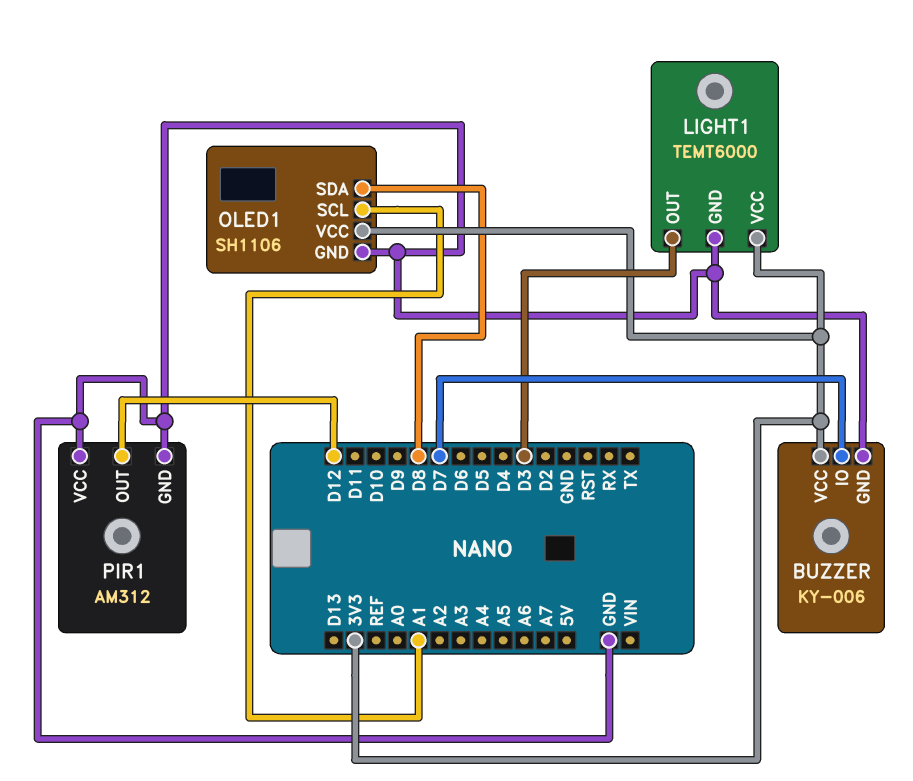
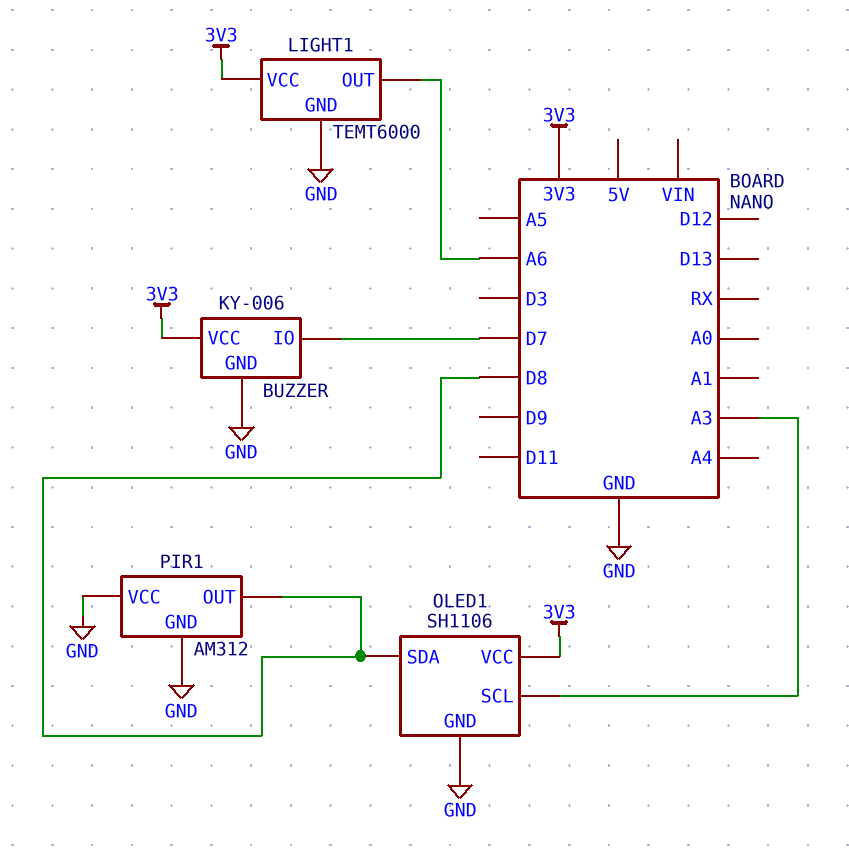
LIGHT1 pin OUT: D3 -> A6
OLED1 pin SCL: A1 -> A3
PIR1 pin OUT: D12 -> D8

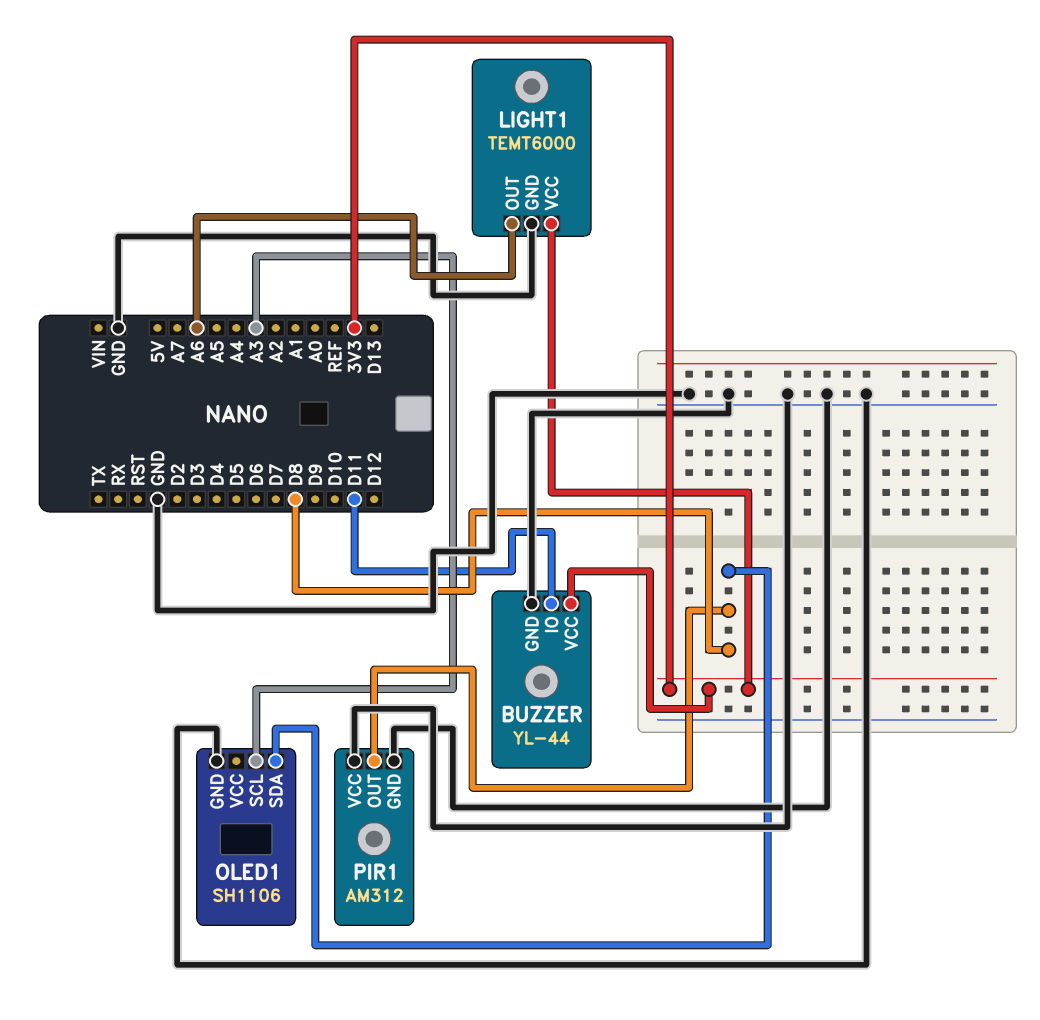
BUZZER: KY-006 -> YL-44
BUZZER pin IO: D7 -> D11
OLED1 pin VCC: 3V3 -> none

